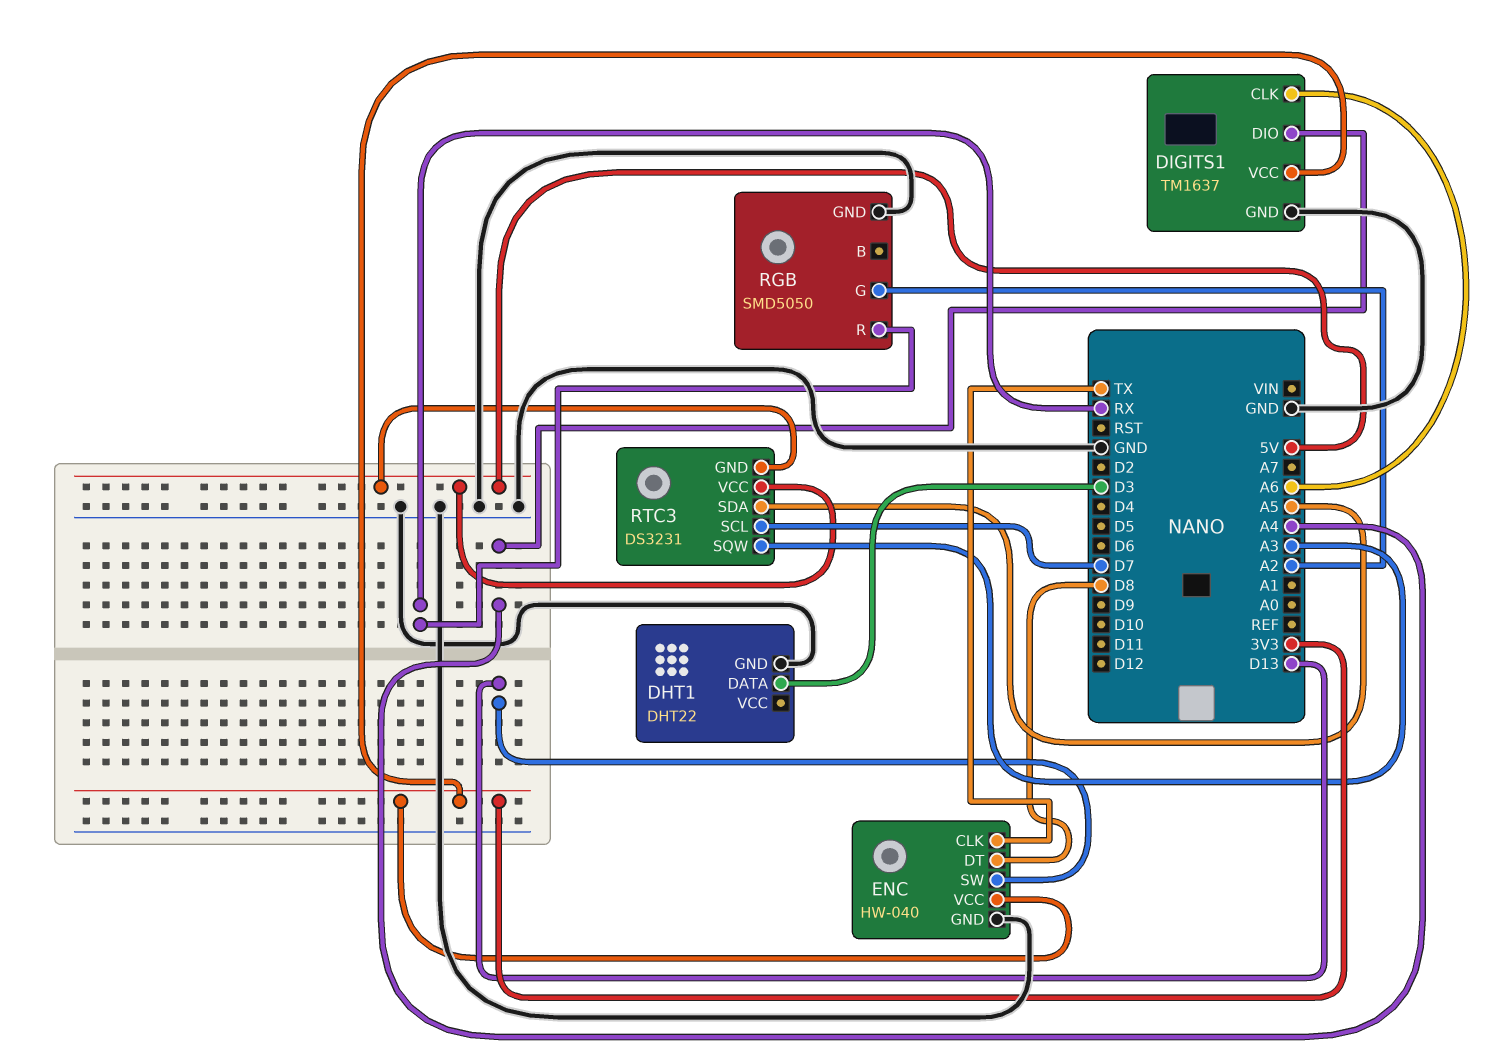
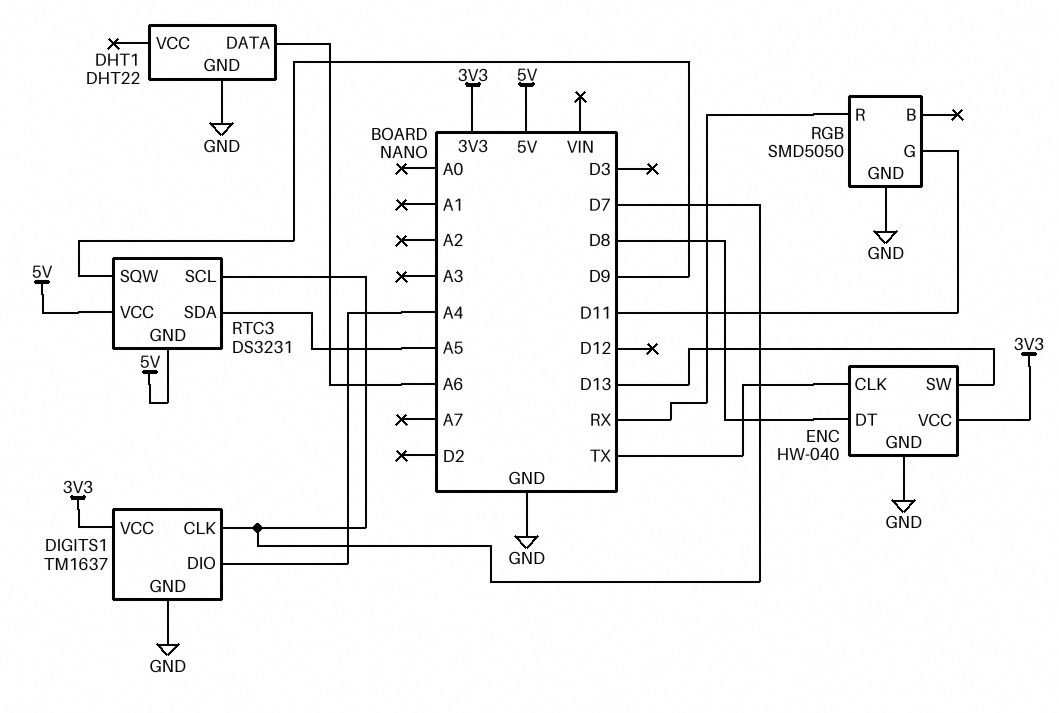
DHT1 pin DATA: D3 -> A6
DIGITS1 pin CLK: A6 -> D7
RGB pin G: A2 -> D11
RTC3 pin SQW: A3 -> D9

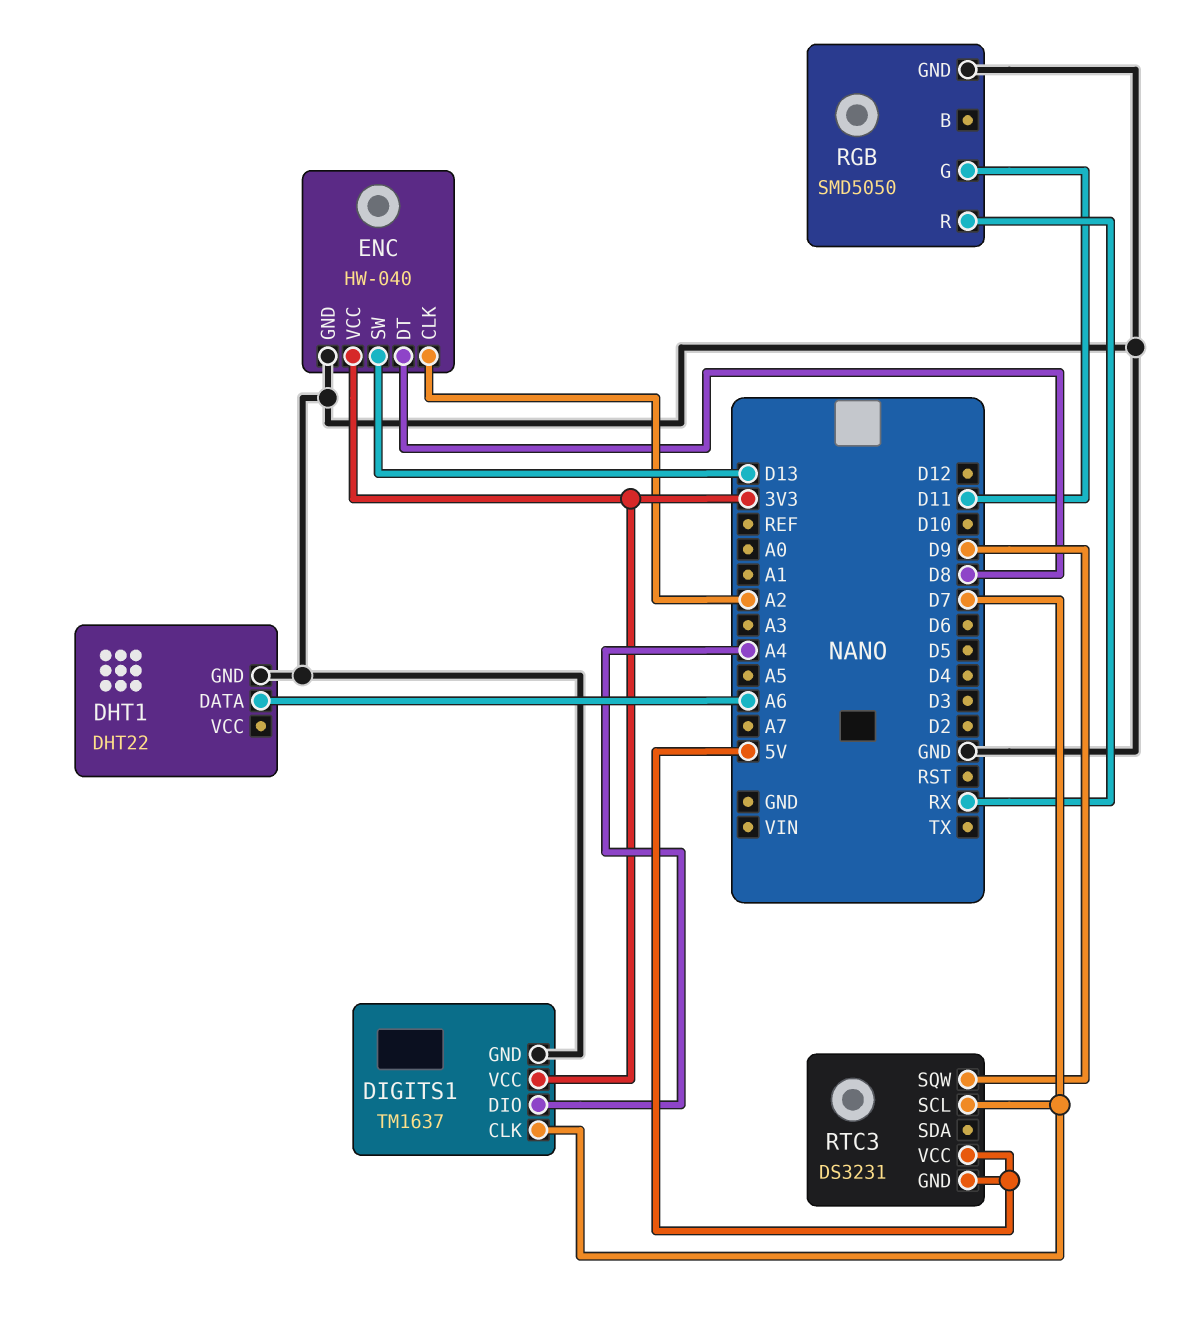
ENC pin CLK: TX -> A2
RTC3 pin SDA: A5 -> none

